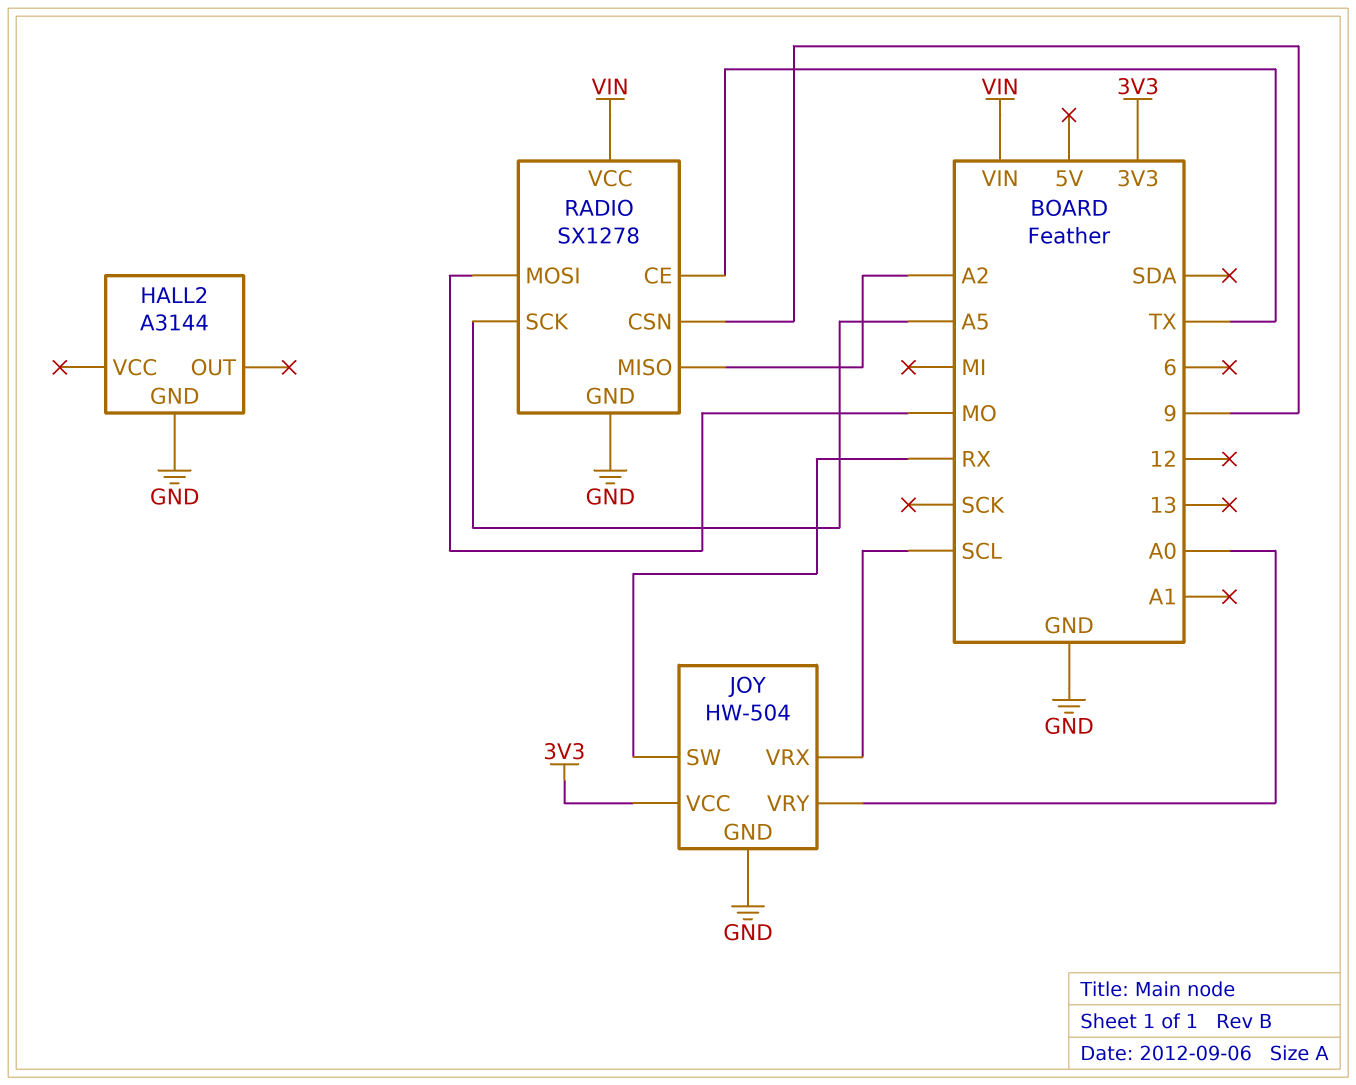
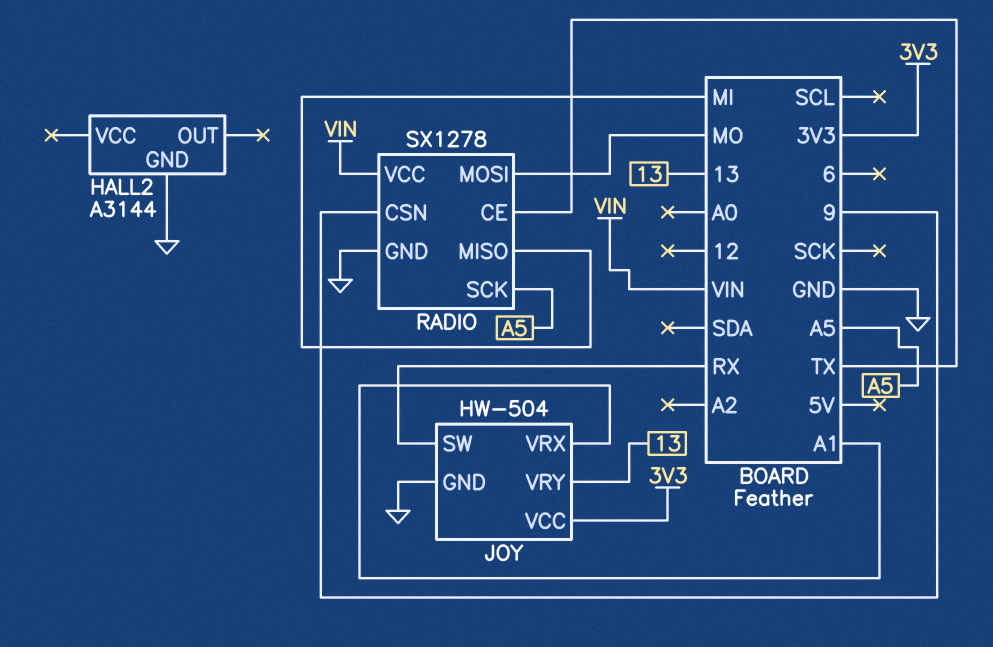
JOY pin VRX: SCL -> A1
JOY pin VRY: A0 -> 13
RADIO pin MISO: A2 -> MI

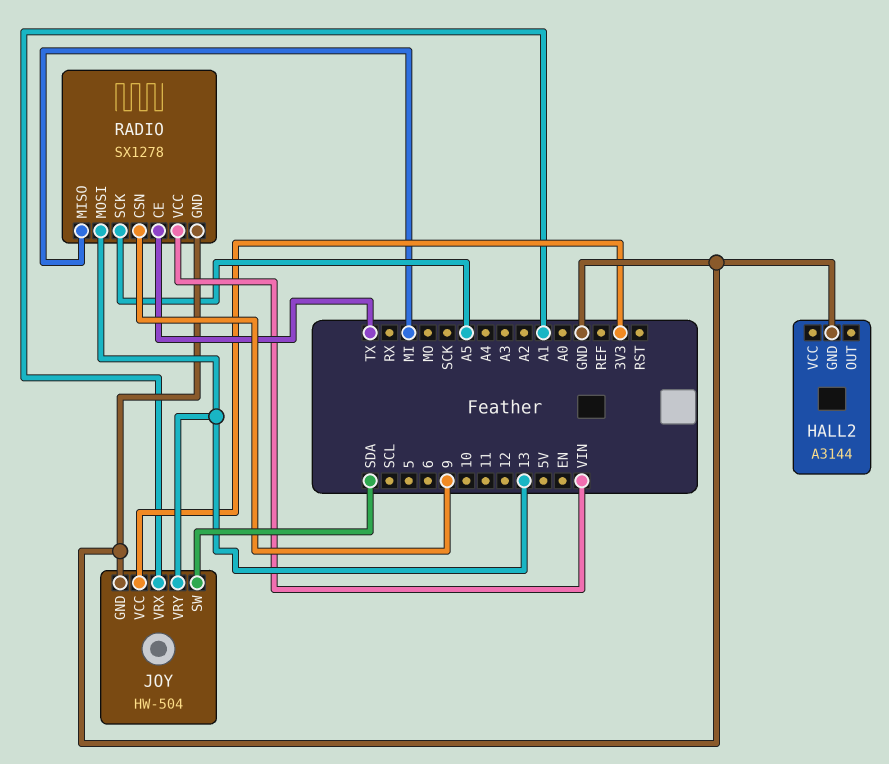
JOY pin SW: RX -> SDA
RADIO pin MOSI: MO -> 13

